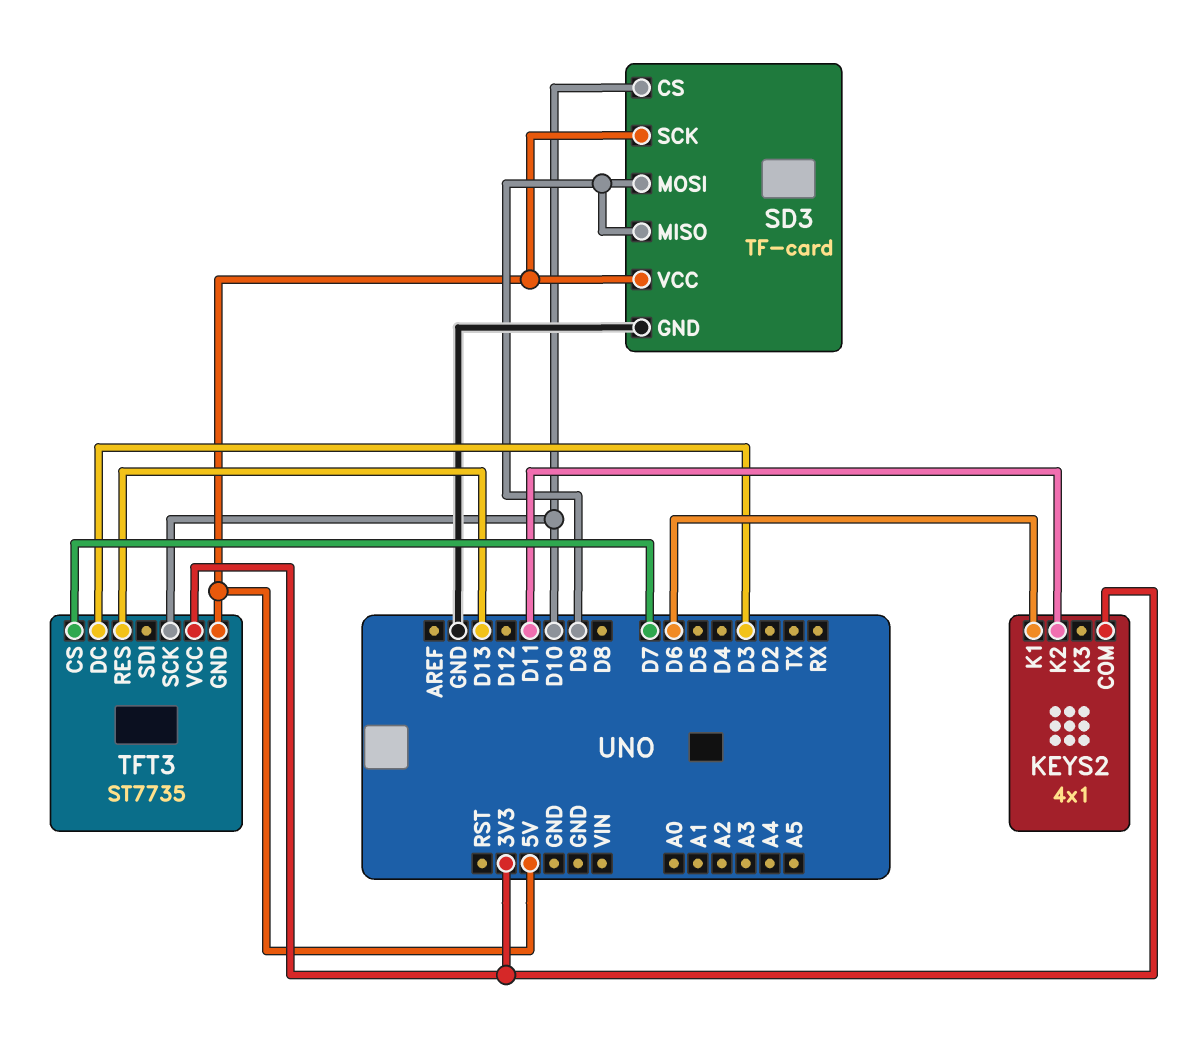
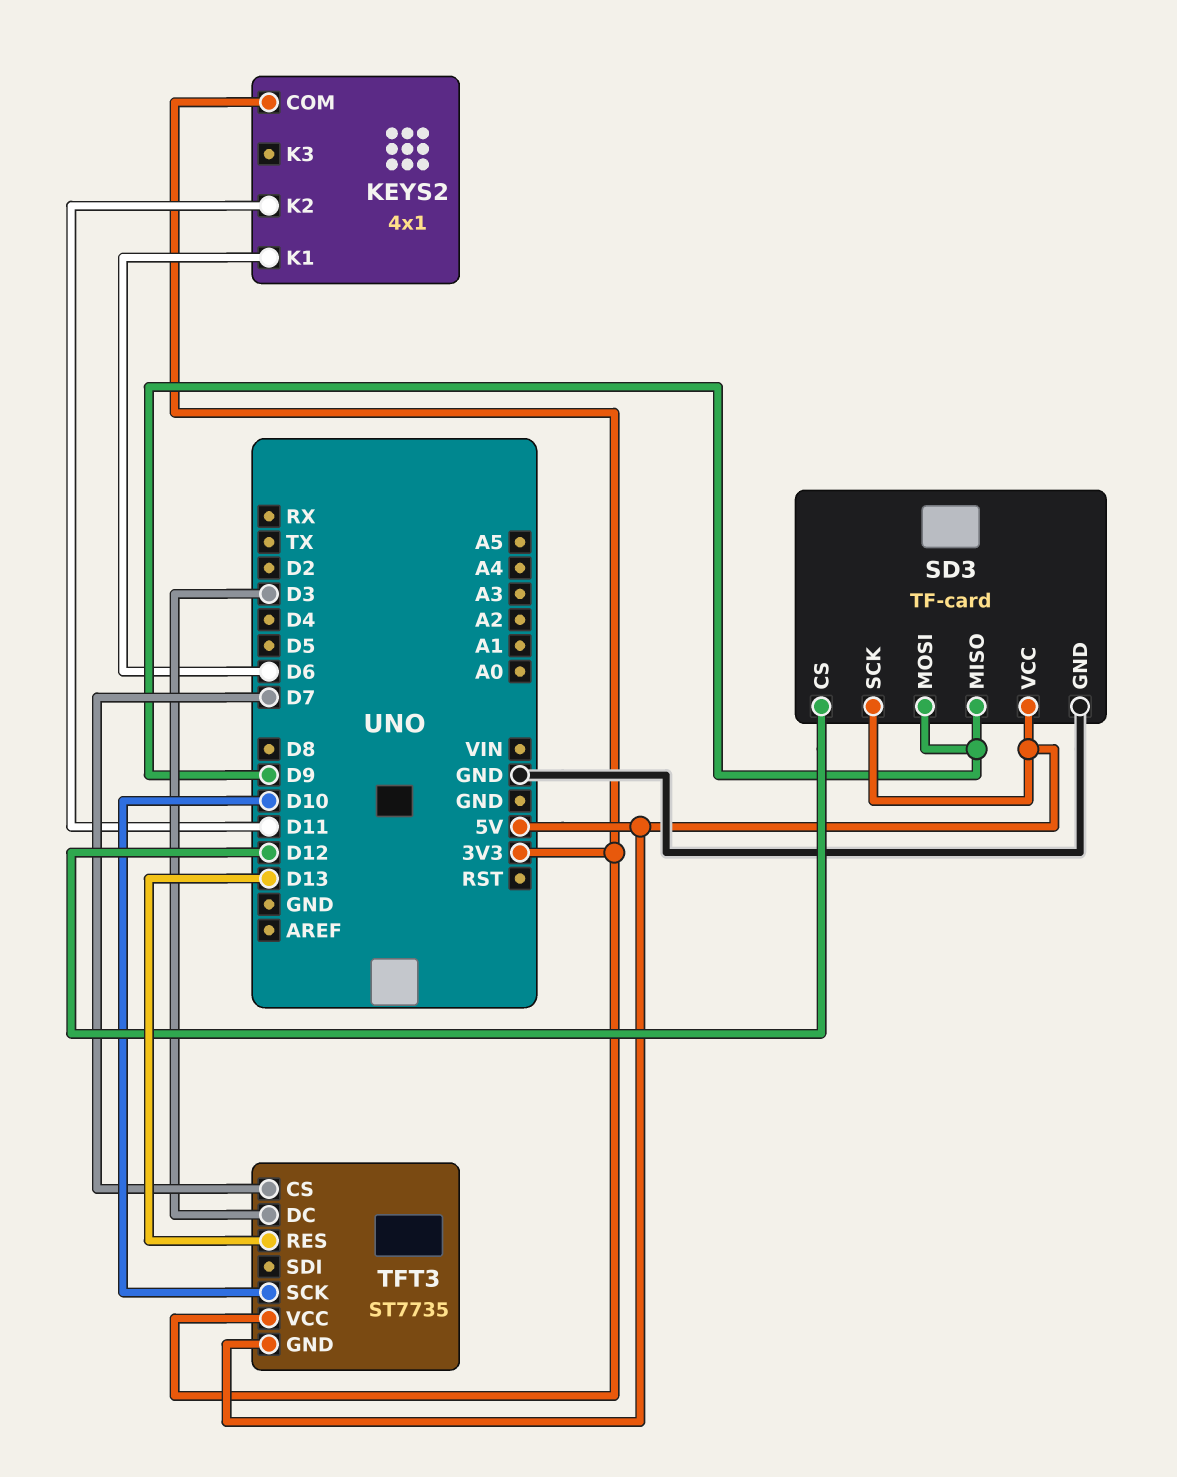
SD3 pin CS: D10 -> D12

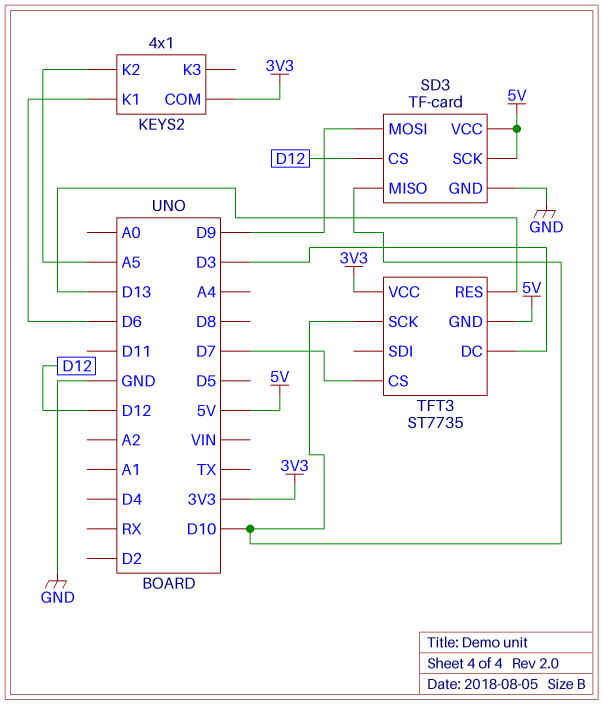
KEYS2 pin K2: D11 -> A5
SD3 pin MISO: D9 -> D10

